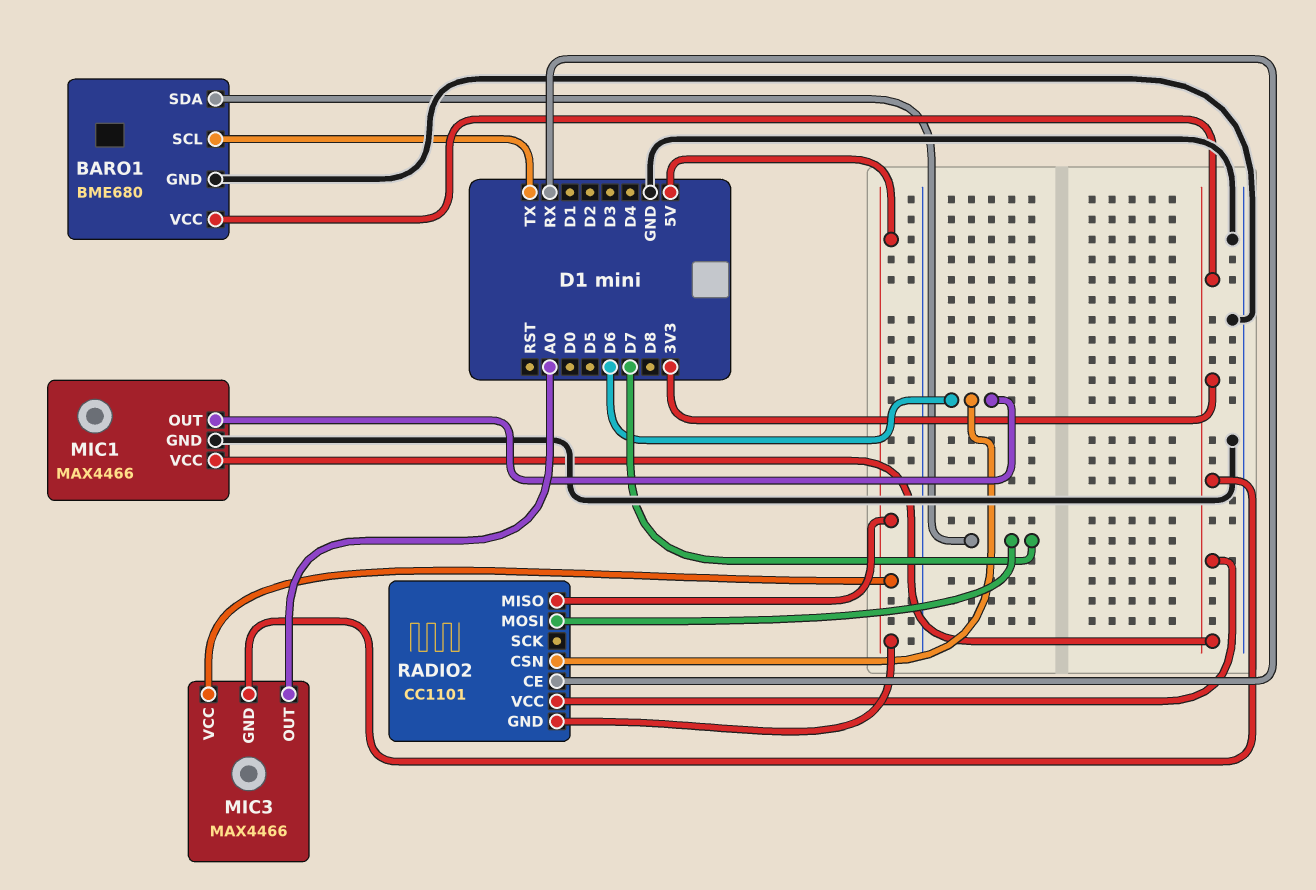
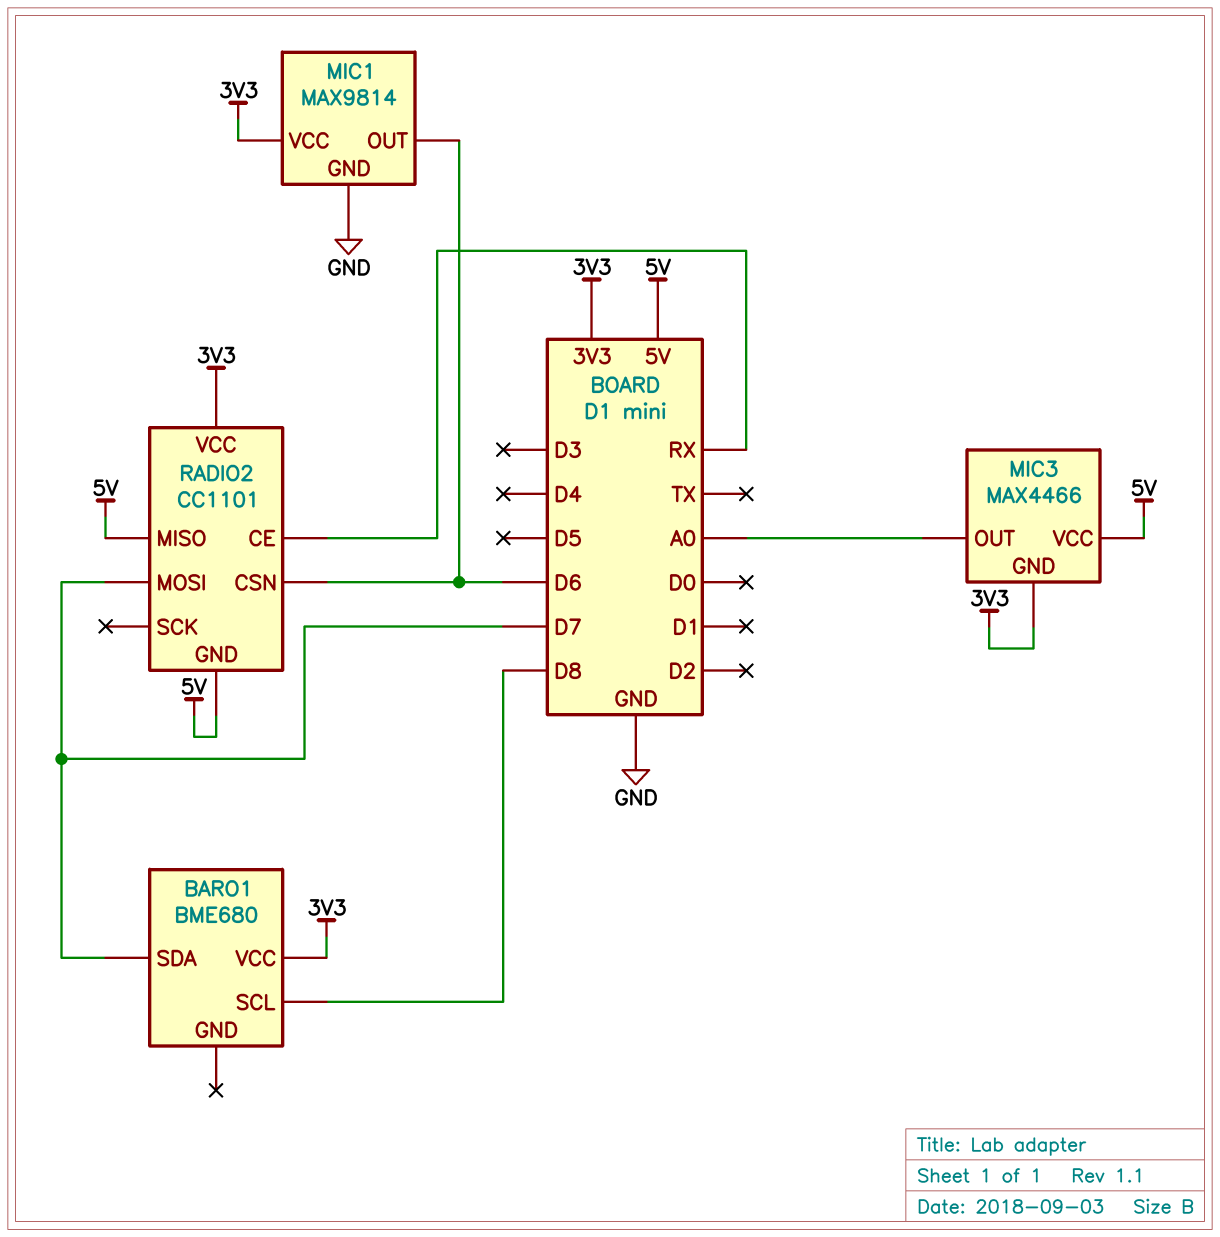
BARO1 pin GND: GND -> none
BARO1 pin SCL: TX -> D8
MIC1: MAX4466 -> MAX9814

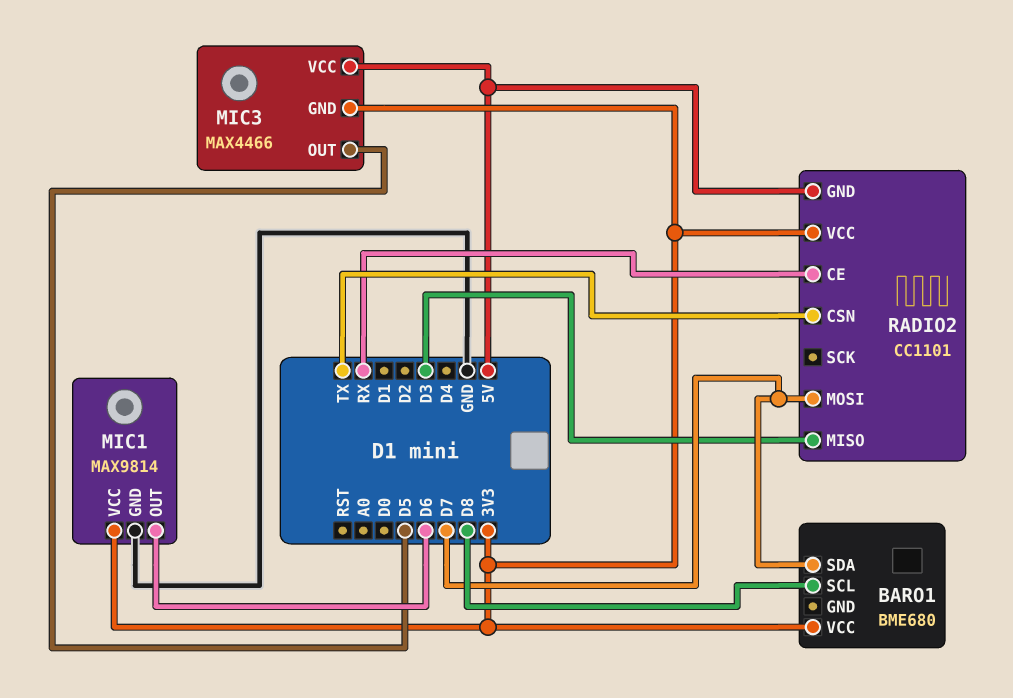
MIC3 pin OUT: A0 -> D5
RADIO2 pin CSN: D6 -> TX
RADIO2 pin MISO: 5V -> D3

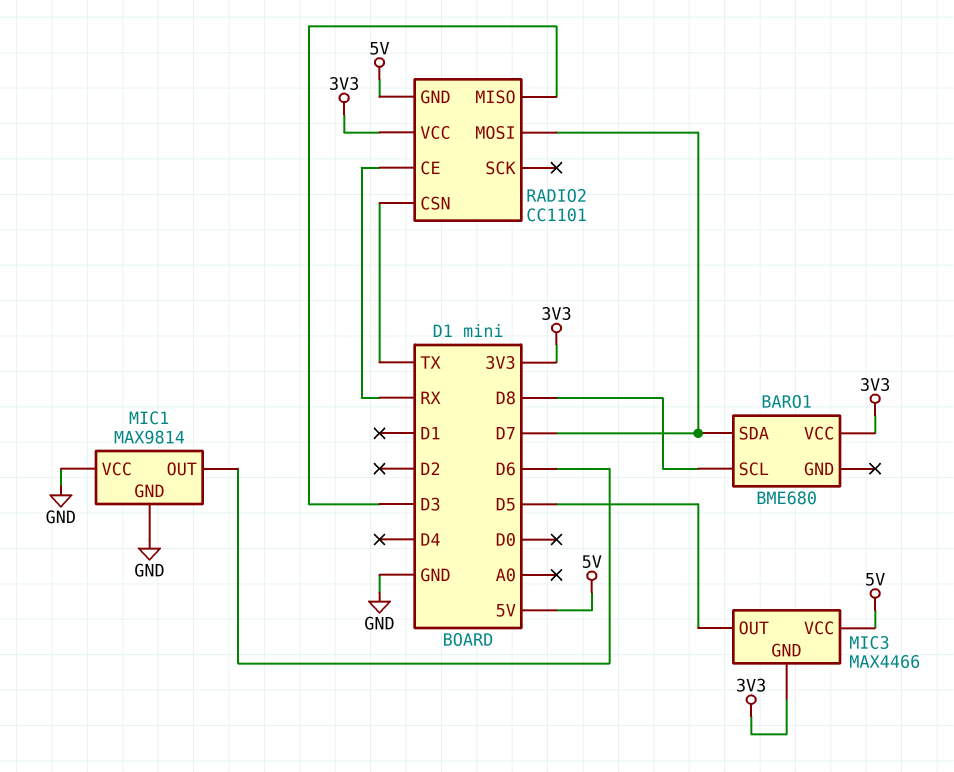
MIC1 pin VCC: 3V3 -> GND

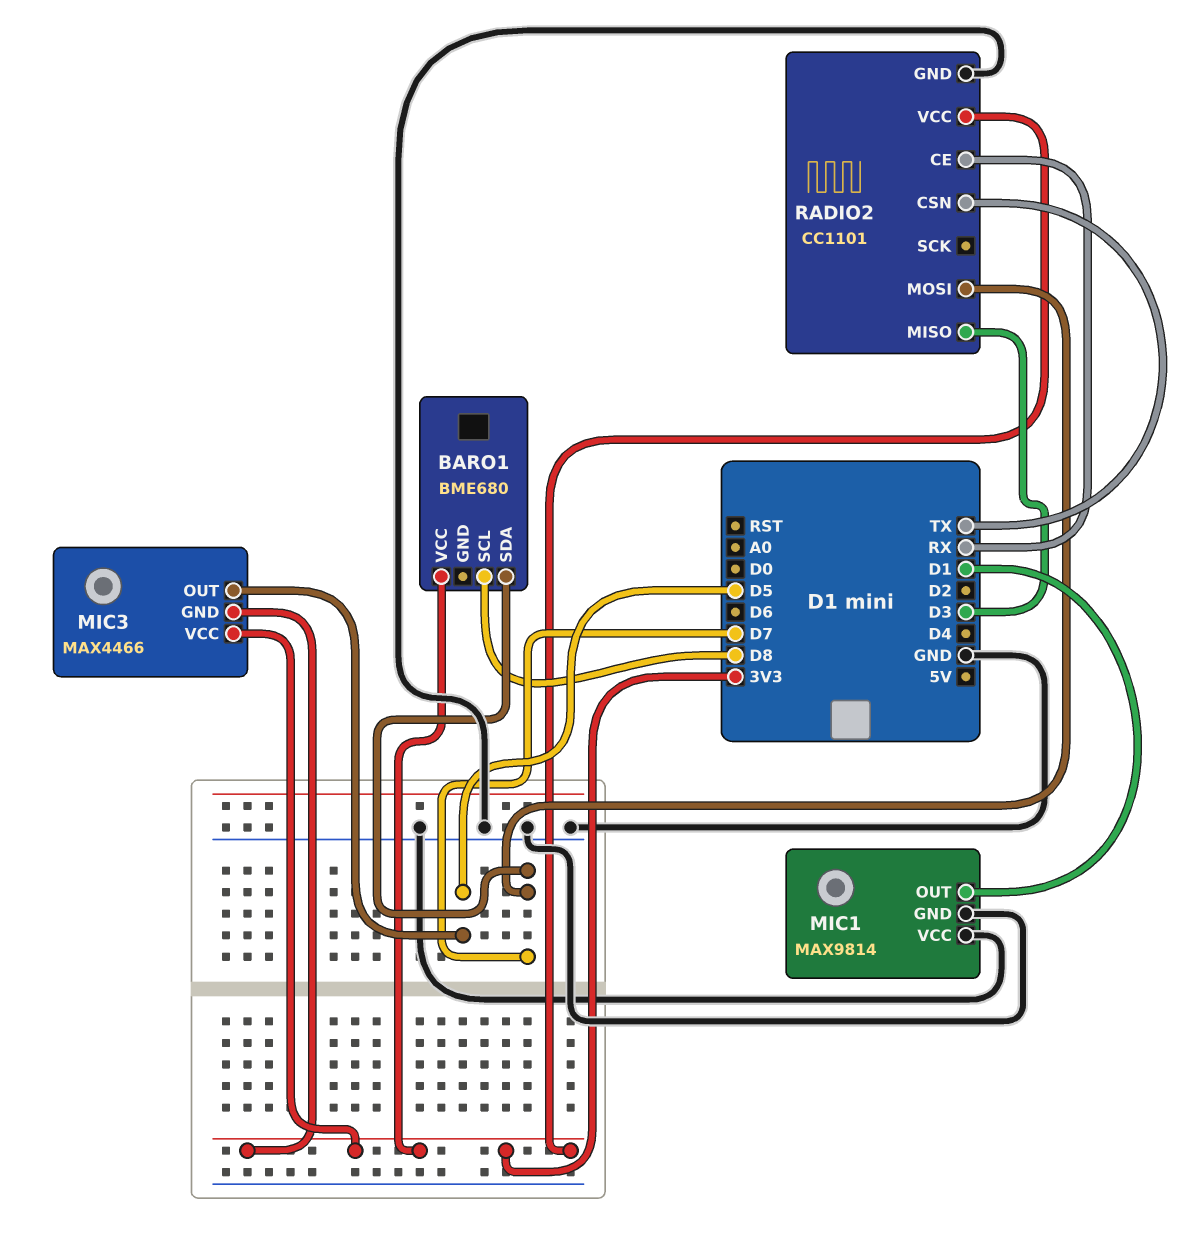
MIC1 pin OUT: D6 -> D1
MIC3 pin VCC: 5V -> 3V3
RADIO2 pin GND: 5V -> GND

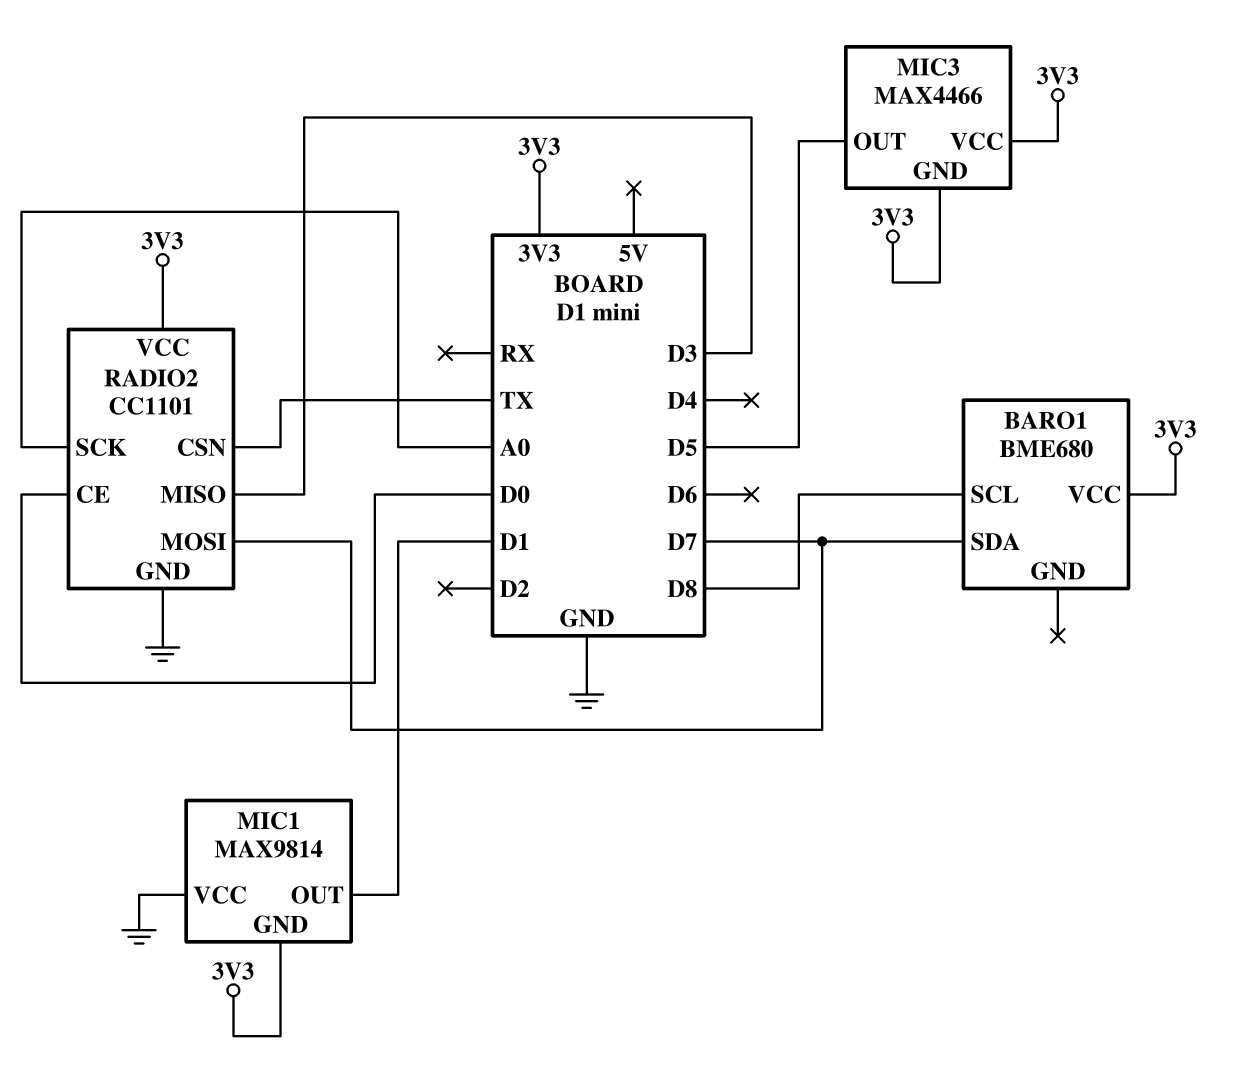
MIC1 pin GND: GND -> 3V3
RADIO2 pin CE: RX -> D0
RADIO2 pin SCK: none -> A0

